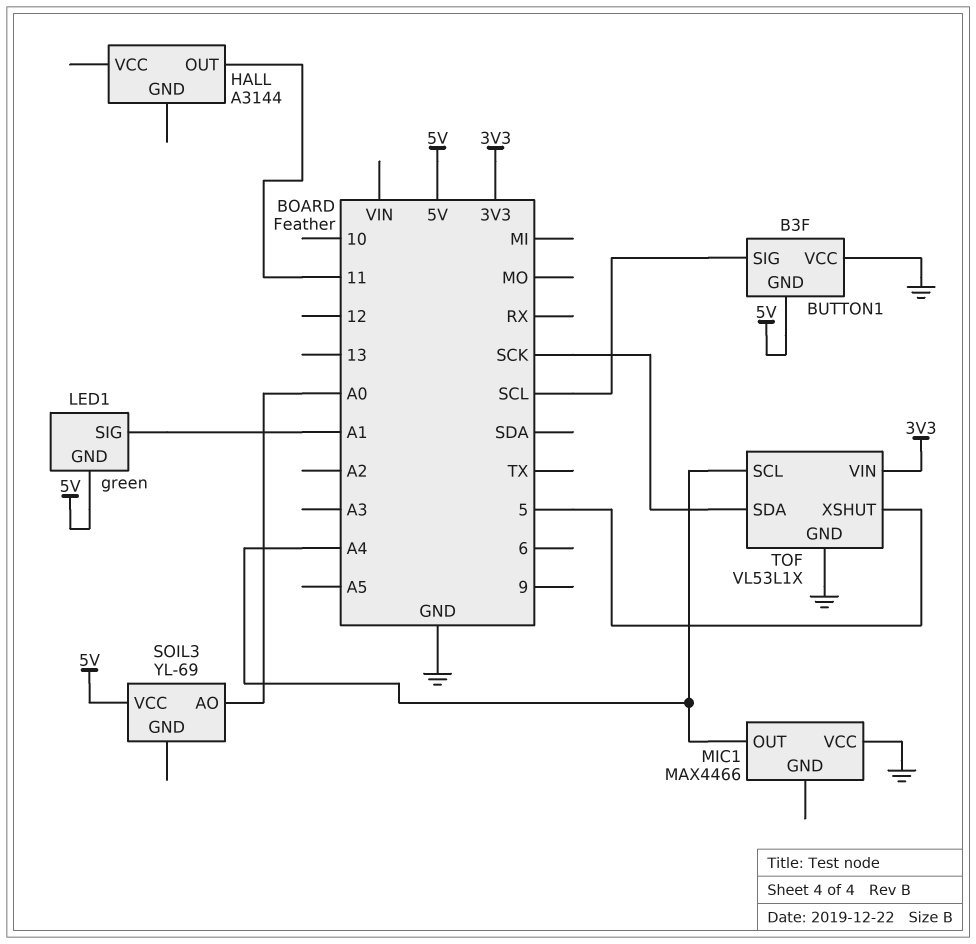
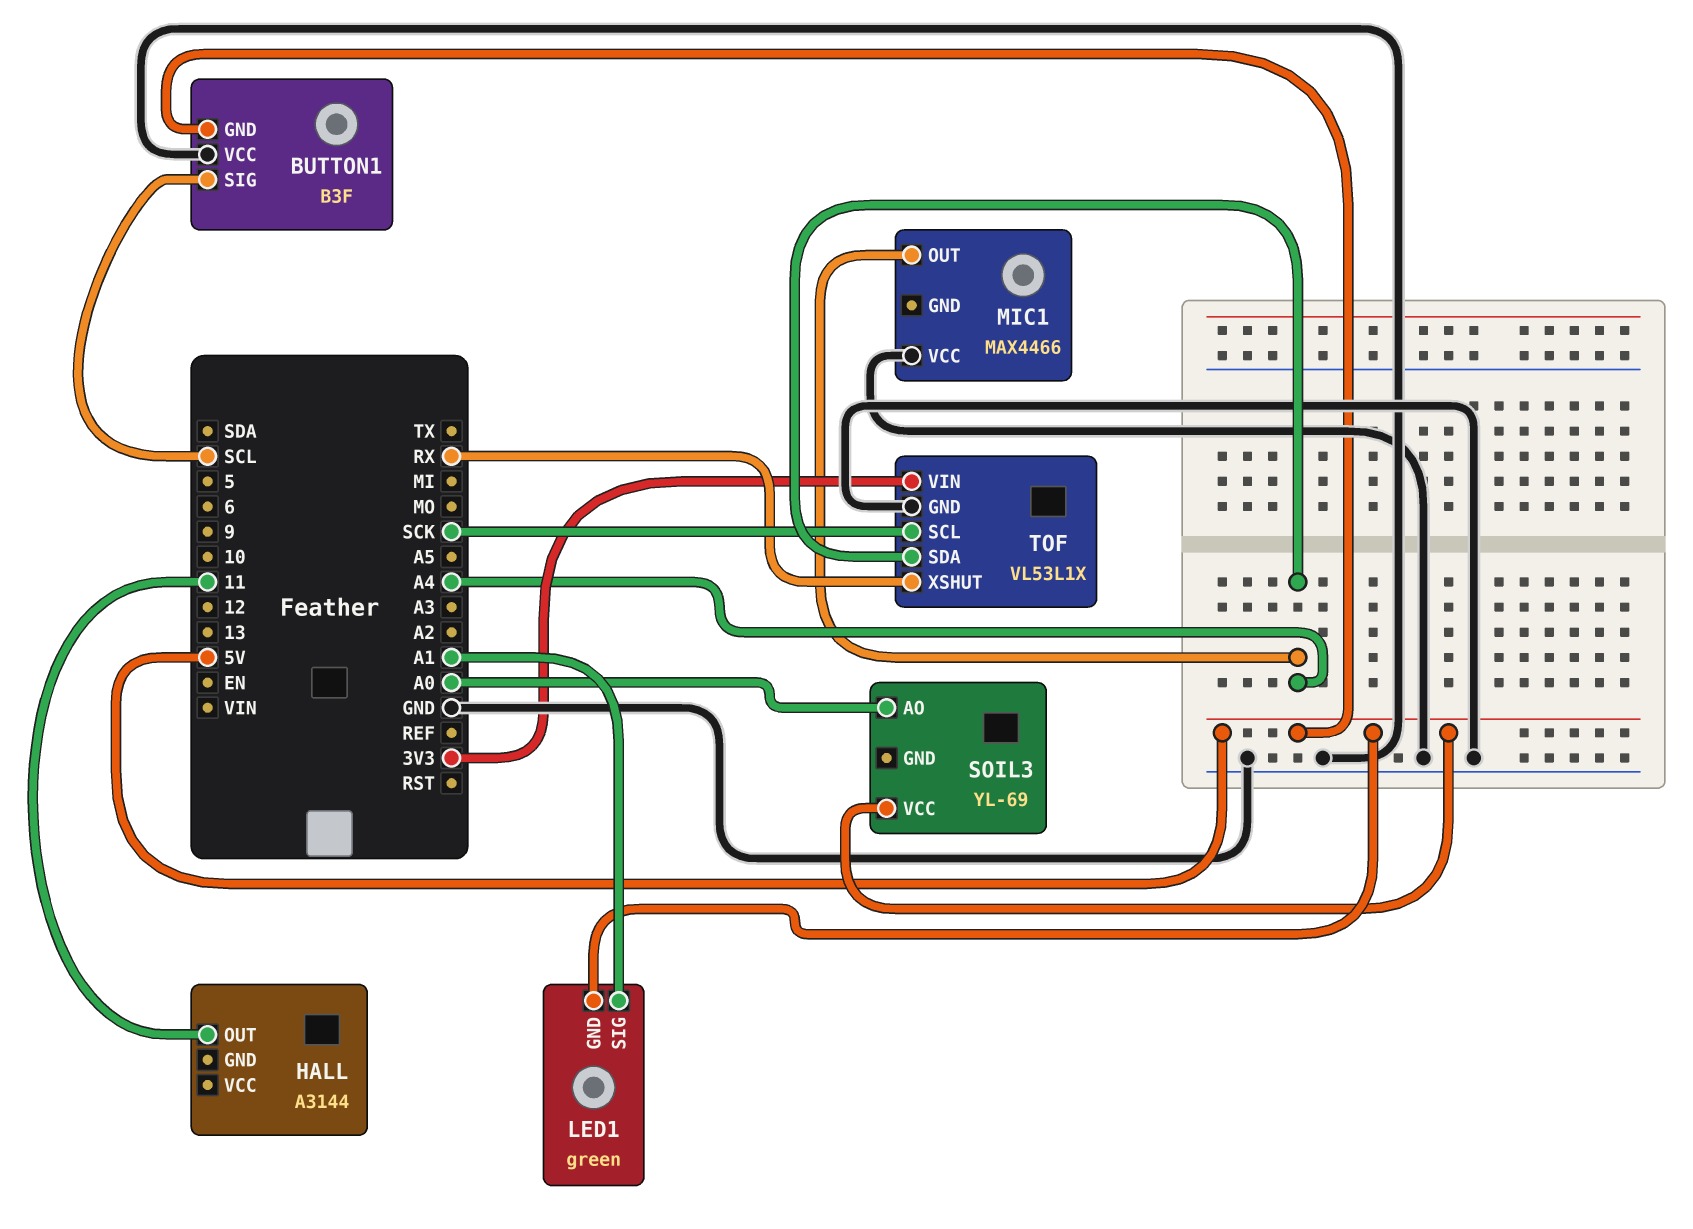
TOF pin SCL: A4 -> SCK
TOF pin SDA: SCK -> A4
TOF pin XSHUT: 5 -> RX

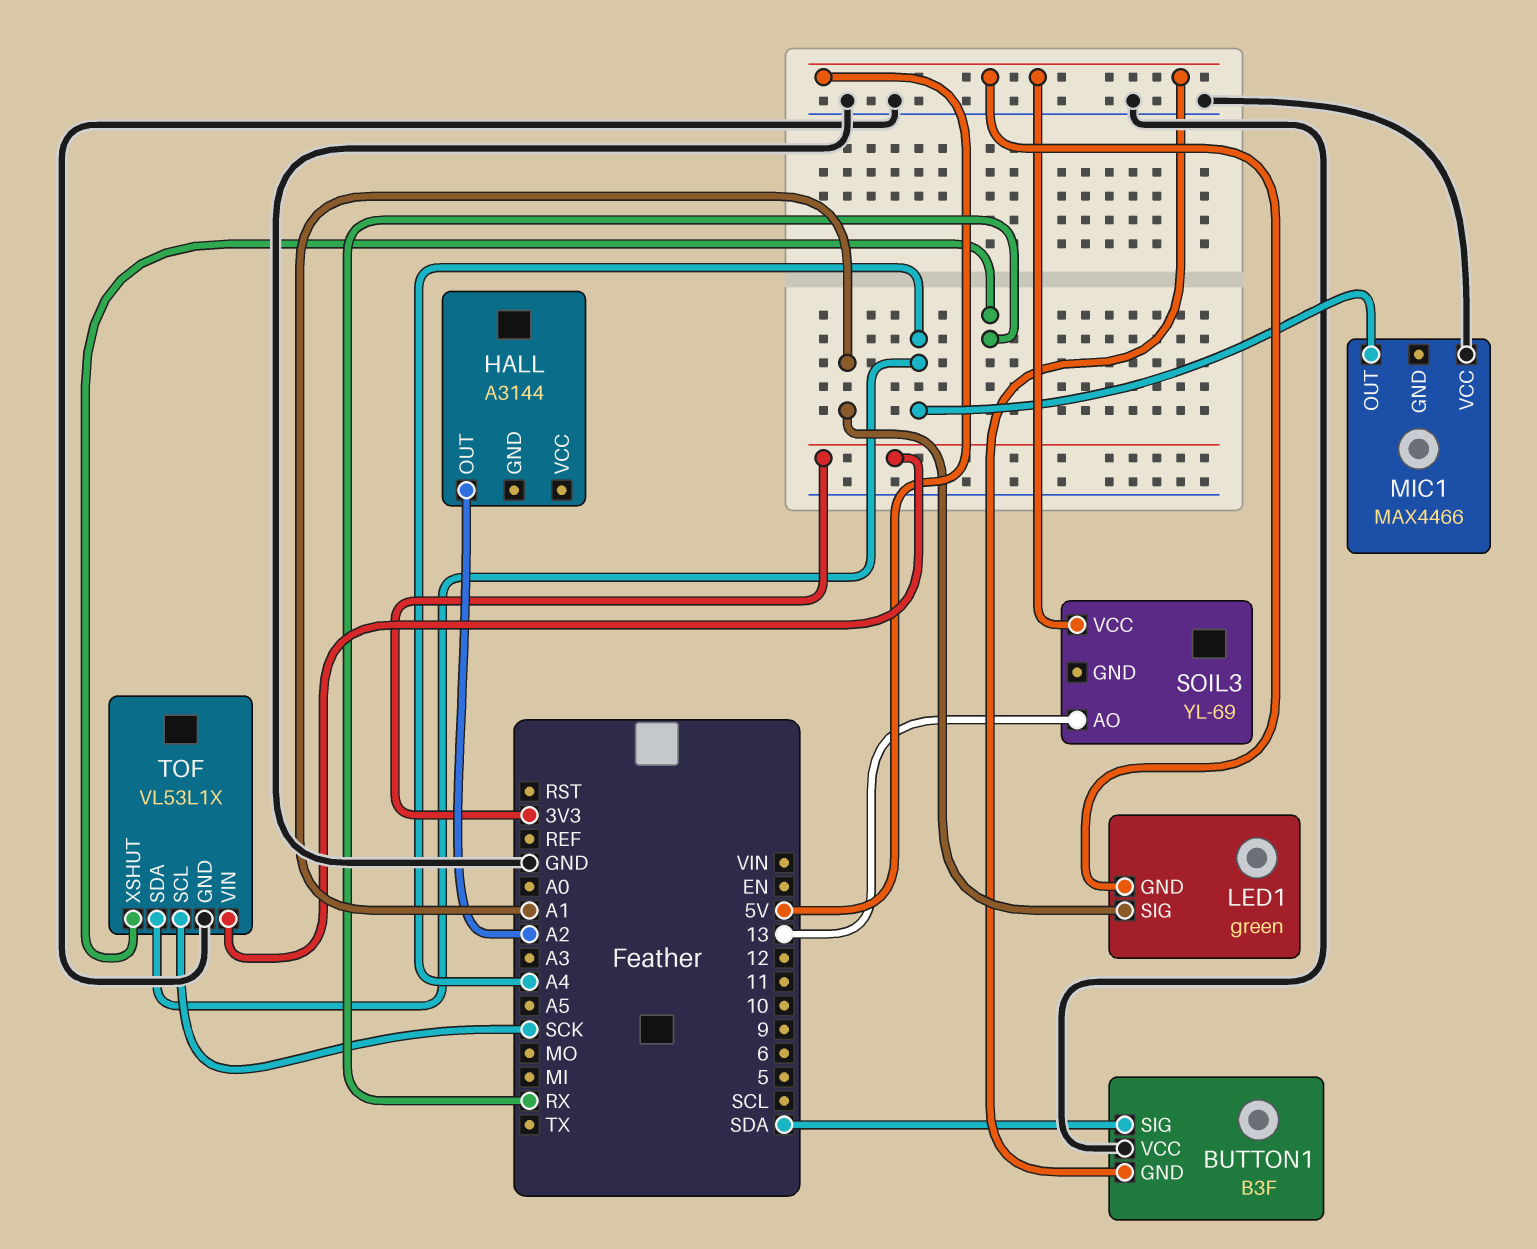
BUTTON1 pin SIG: SCL -> SDA
HALL pin OUT: 11 -> A2
SOIL3 pin AO: A0 -> 13

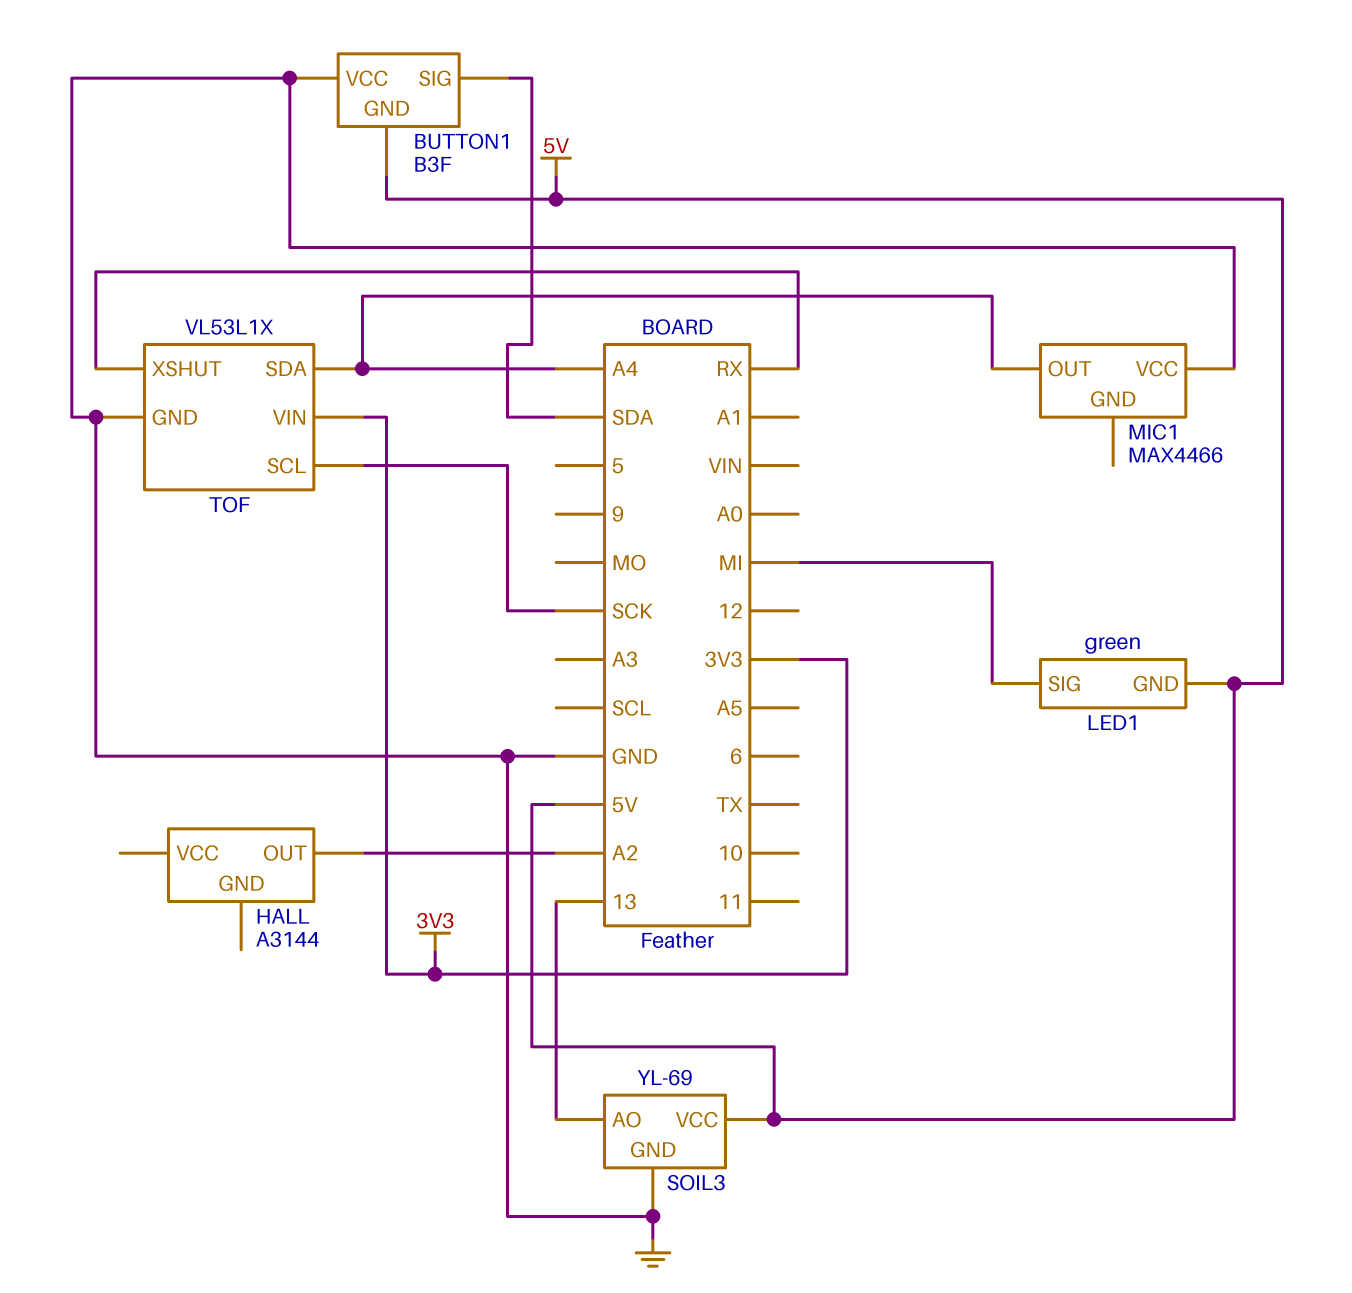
LED1 pin SIG: A1 -> MI
SOIL3 pin GND: none -> GND

